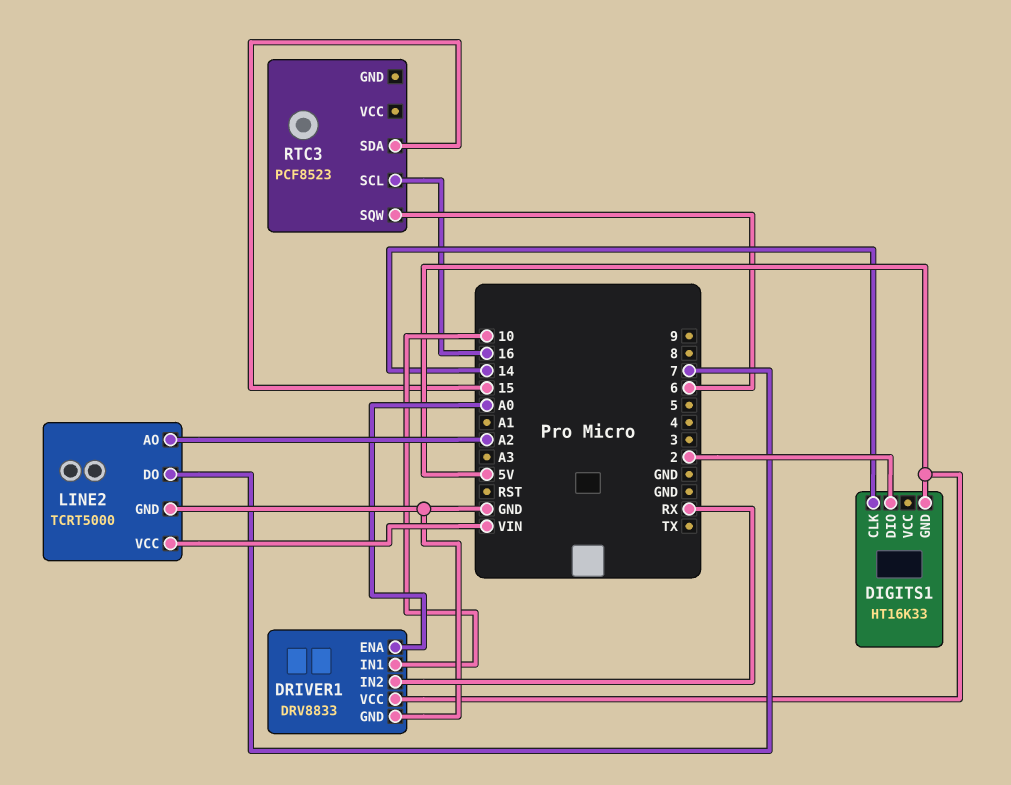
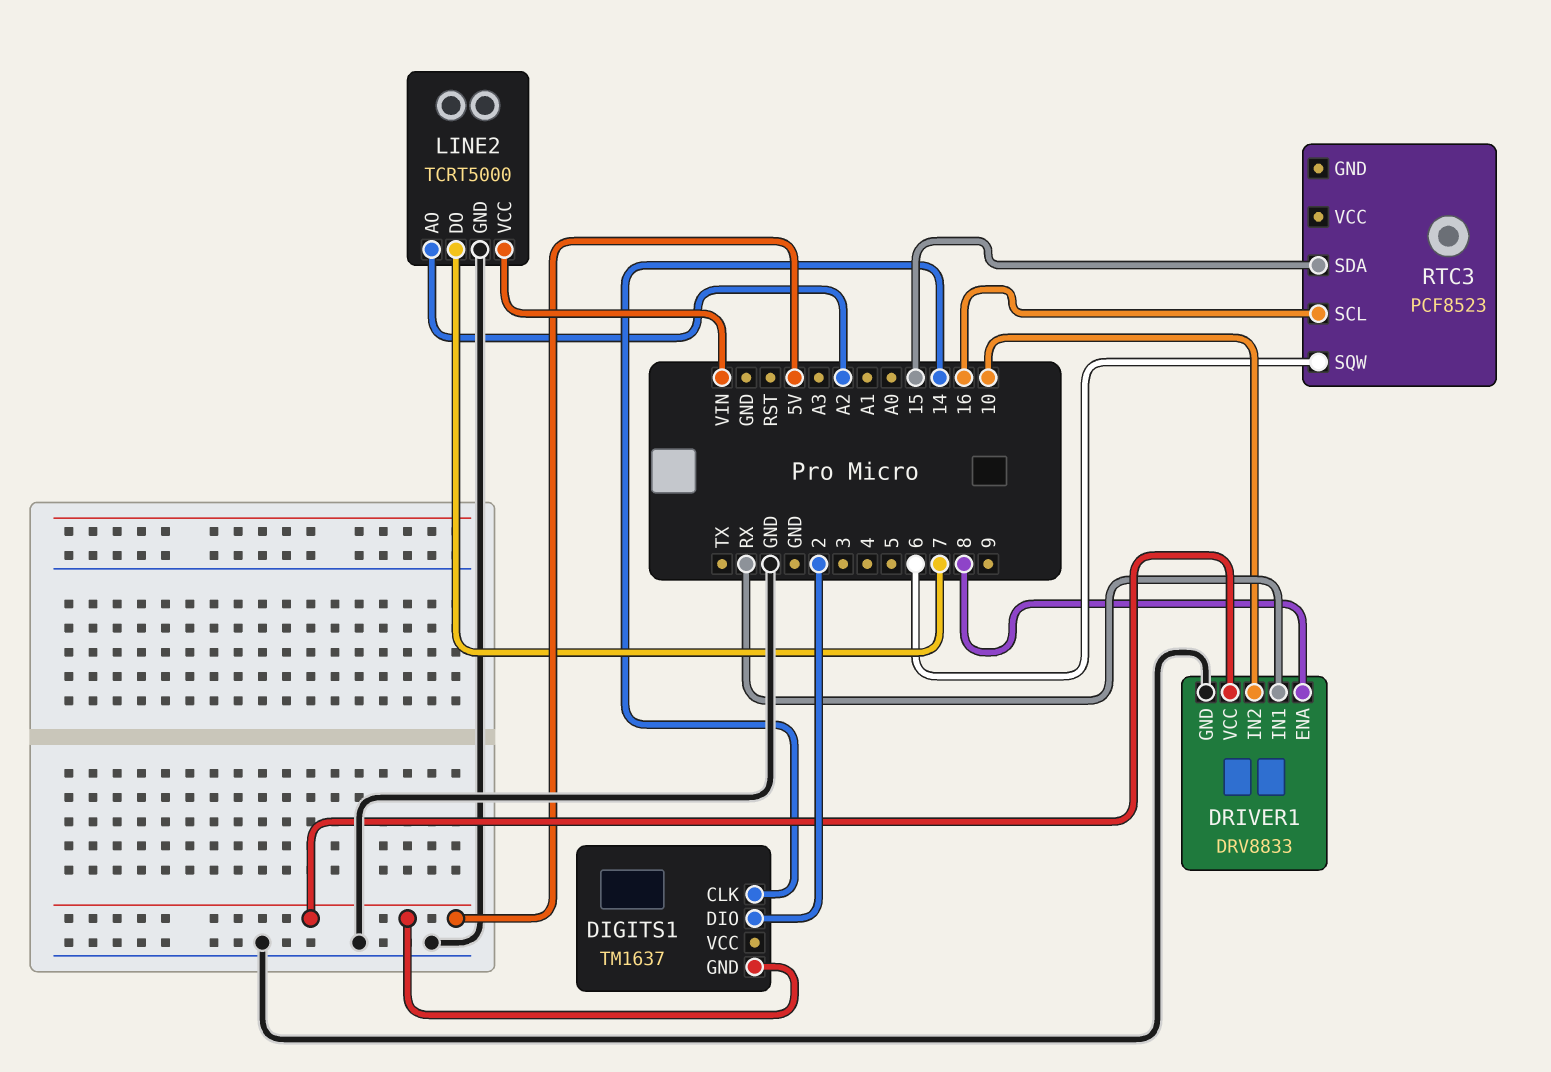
DIGITS1: HT16K33 -> TM1637
DRIVER1 pin ENA: A0 -> 8
DRIVER1 pin IN1: 10 -> RX
DRIVER1 pin IN2: RX -> 10

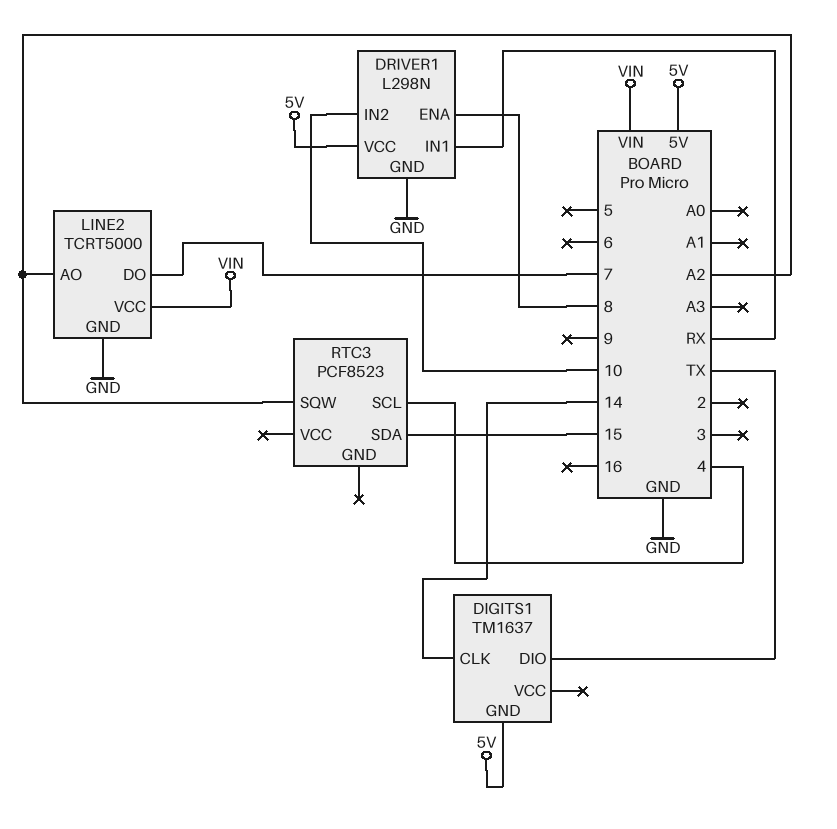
DIGITS1 pin DIO: 2 -> TX
DRIVER1: DRV8833 -> L298N
RTC3 pin SCL: 16 -> 4
RTC3 pin SQW: 6 -> A2

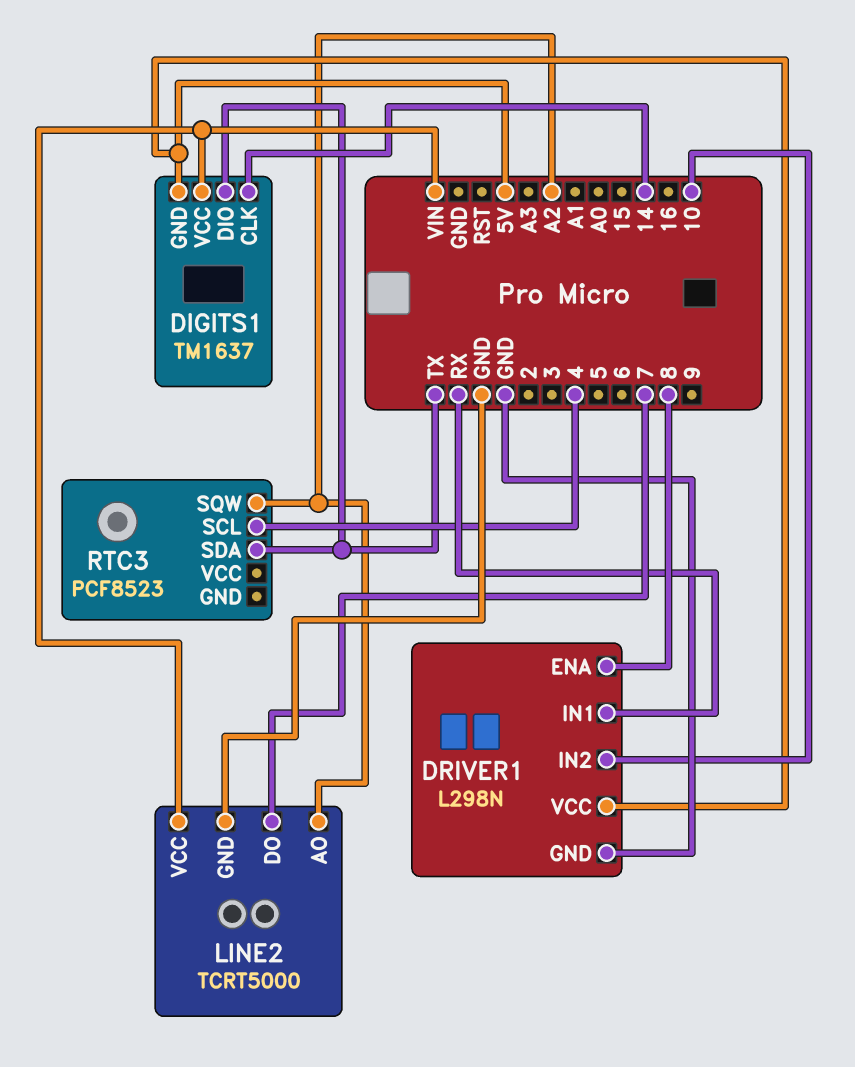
DIGITS1 pin VCC: none -> VIN
RTC3 pin SDA: 15 -> TX

